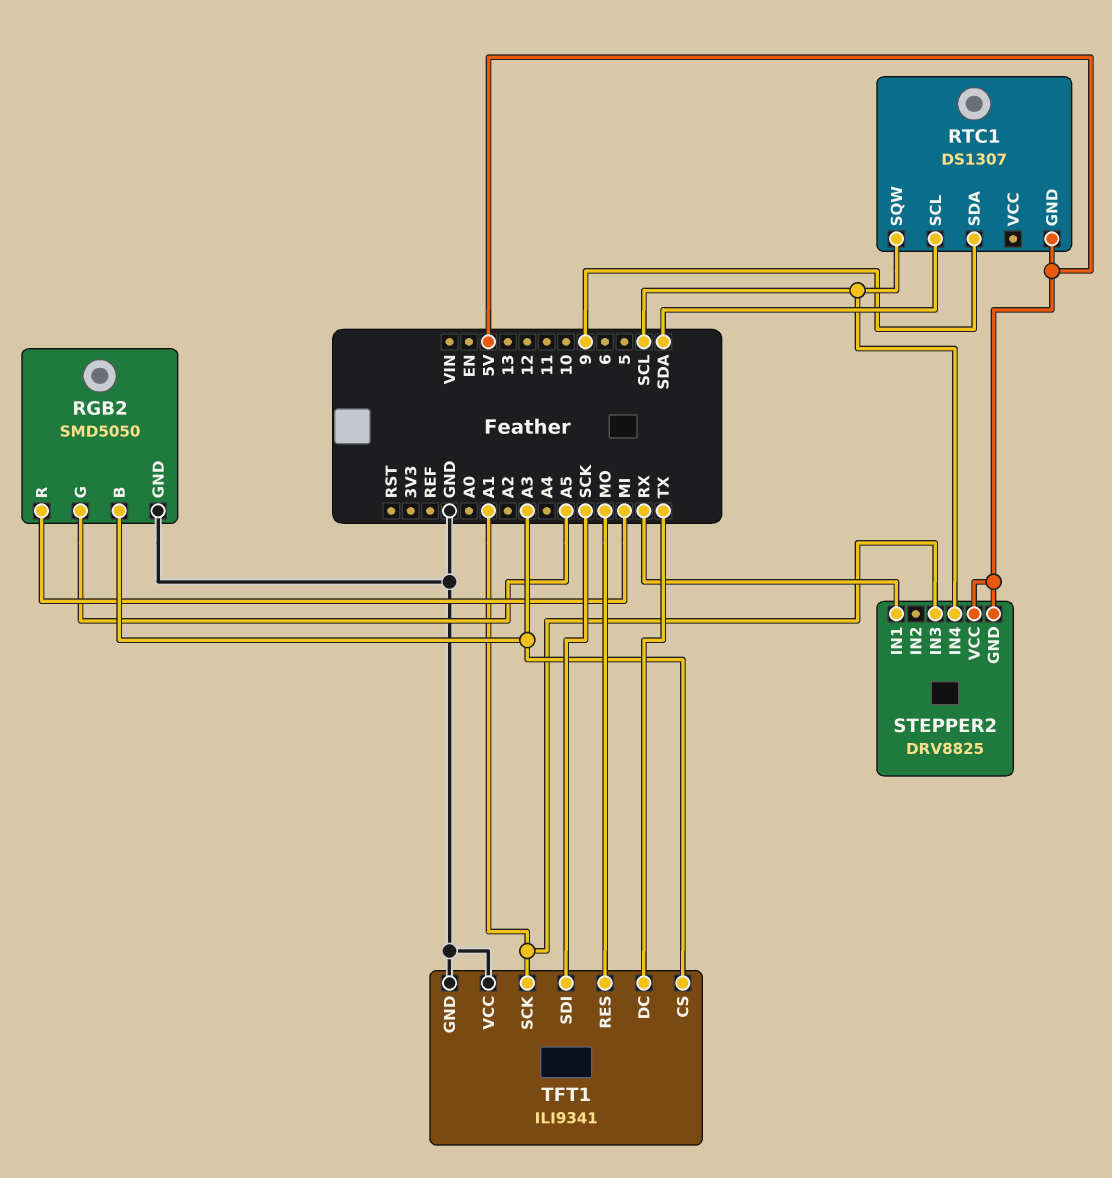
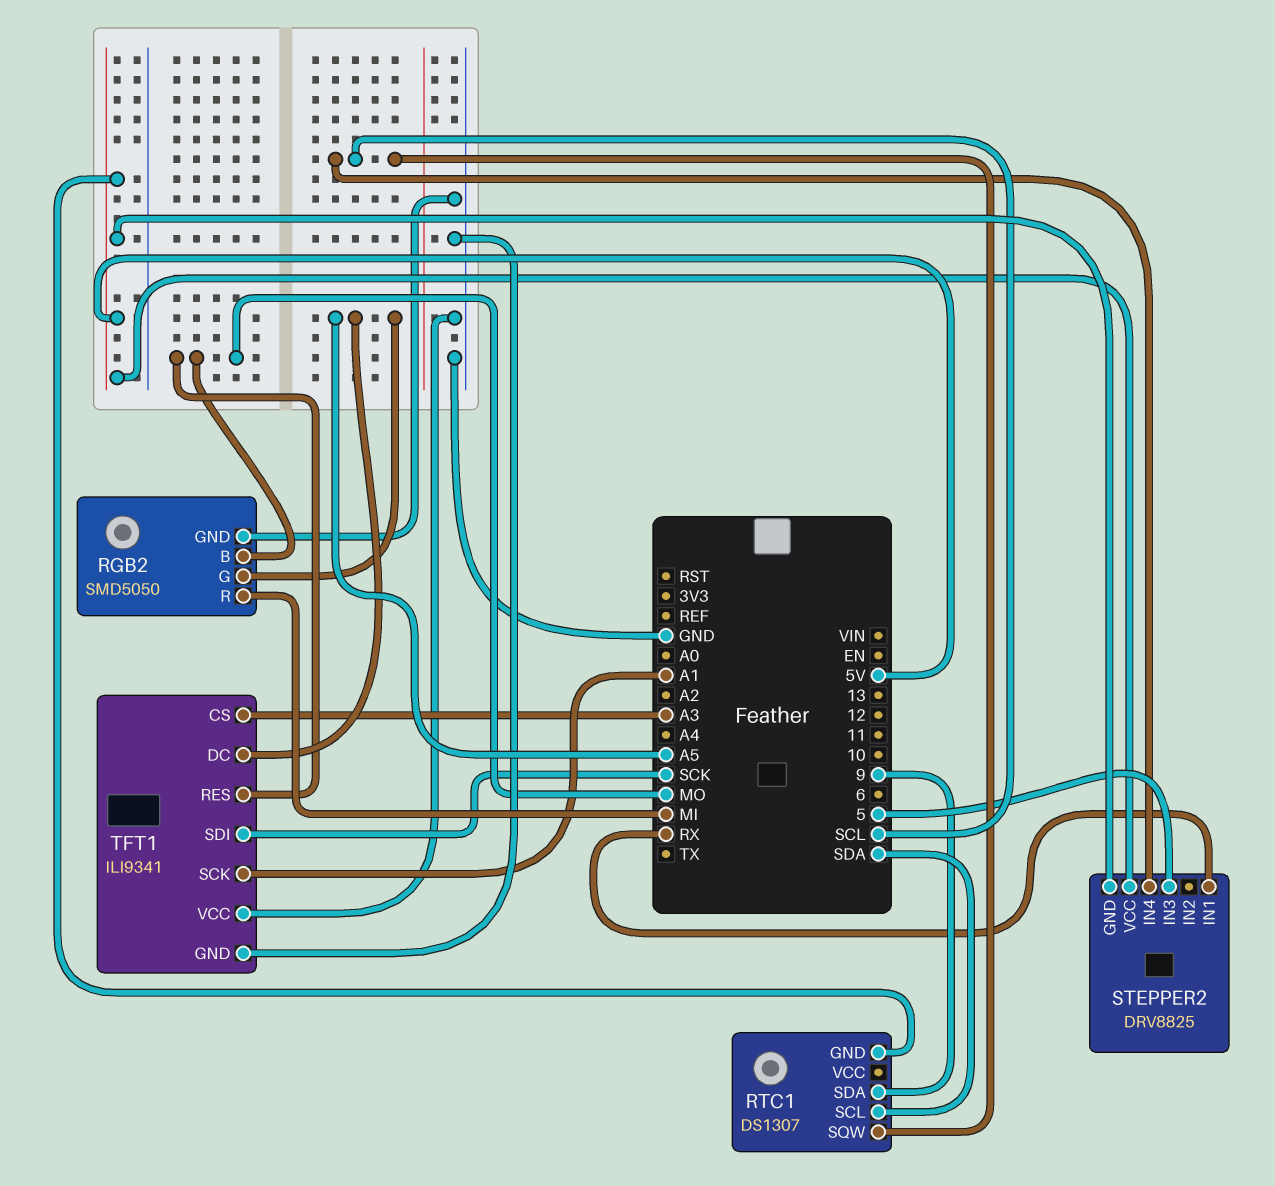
RGB2 pin B: A3 -> MO
STEPPER2 pin IN3: A1 -> 5
TFT1 pin DC: TX -> A5

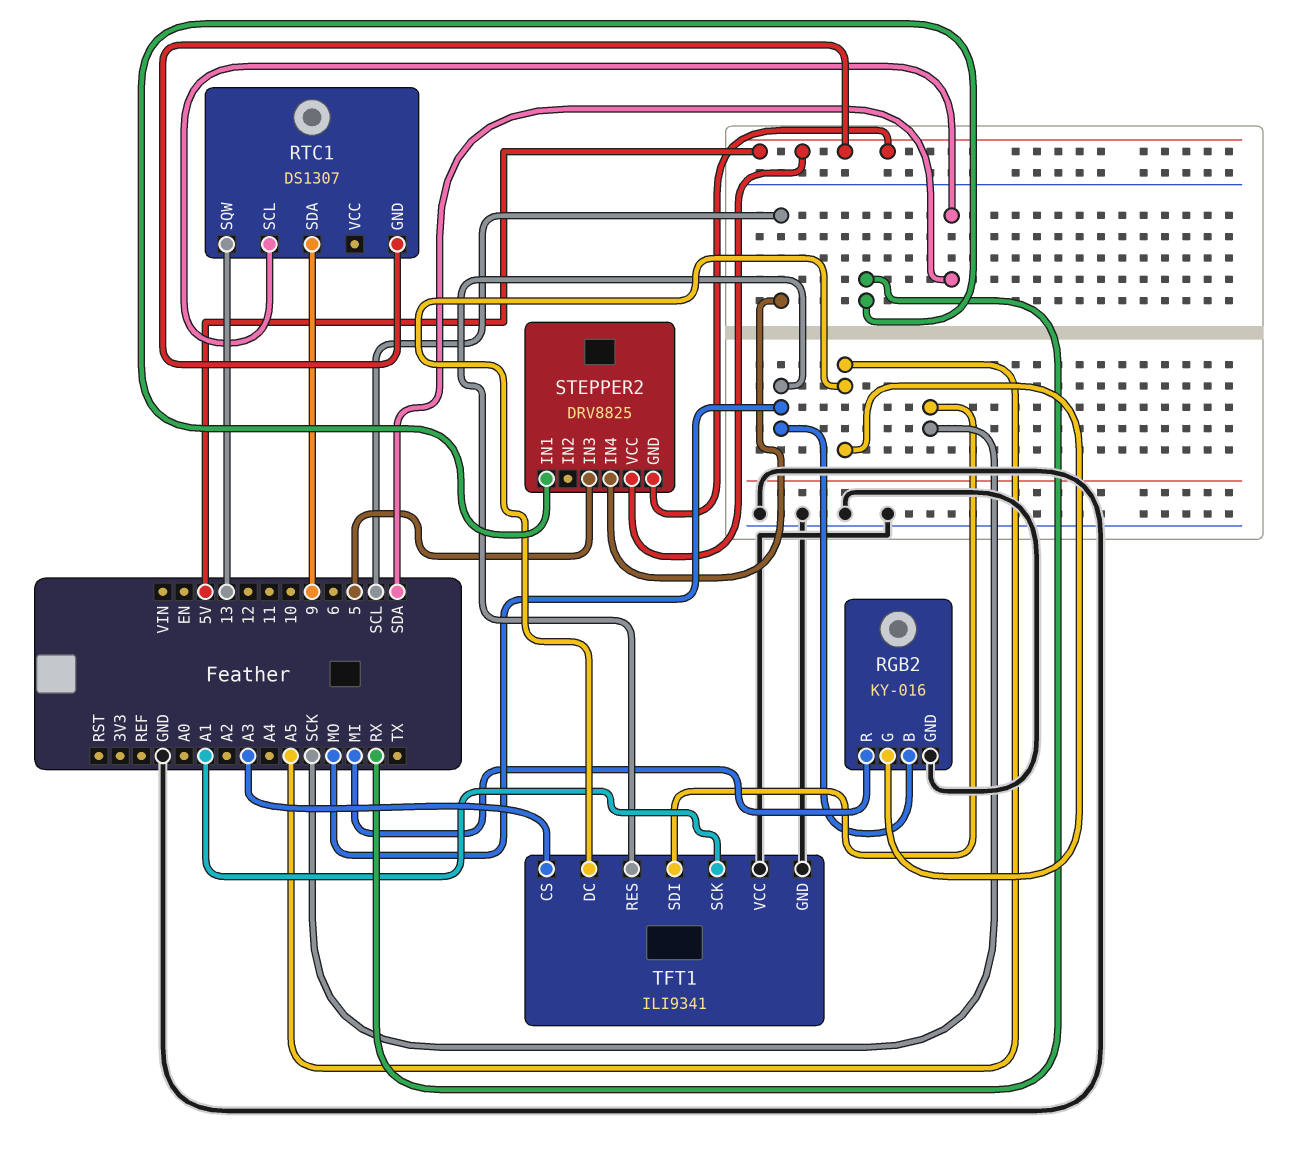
RGB2: SMD5050 -> KY-016
RTC1 pin SQW: SCL -> 13

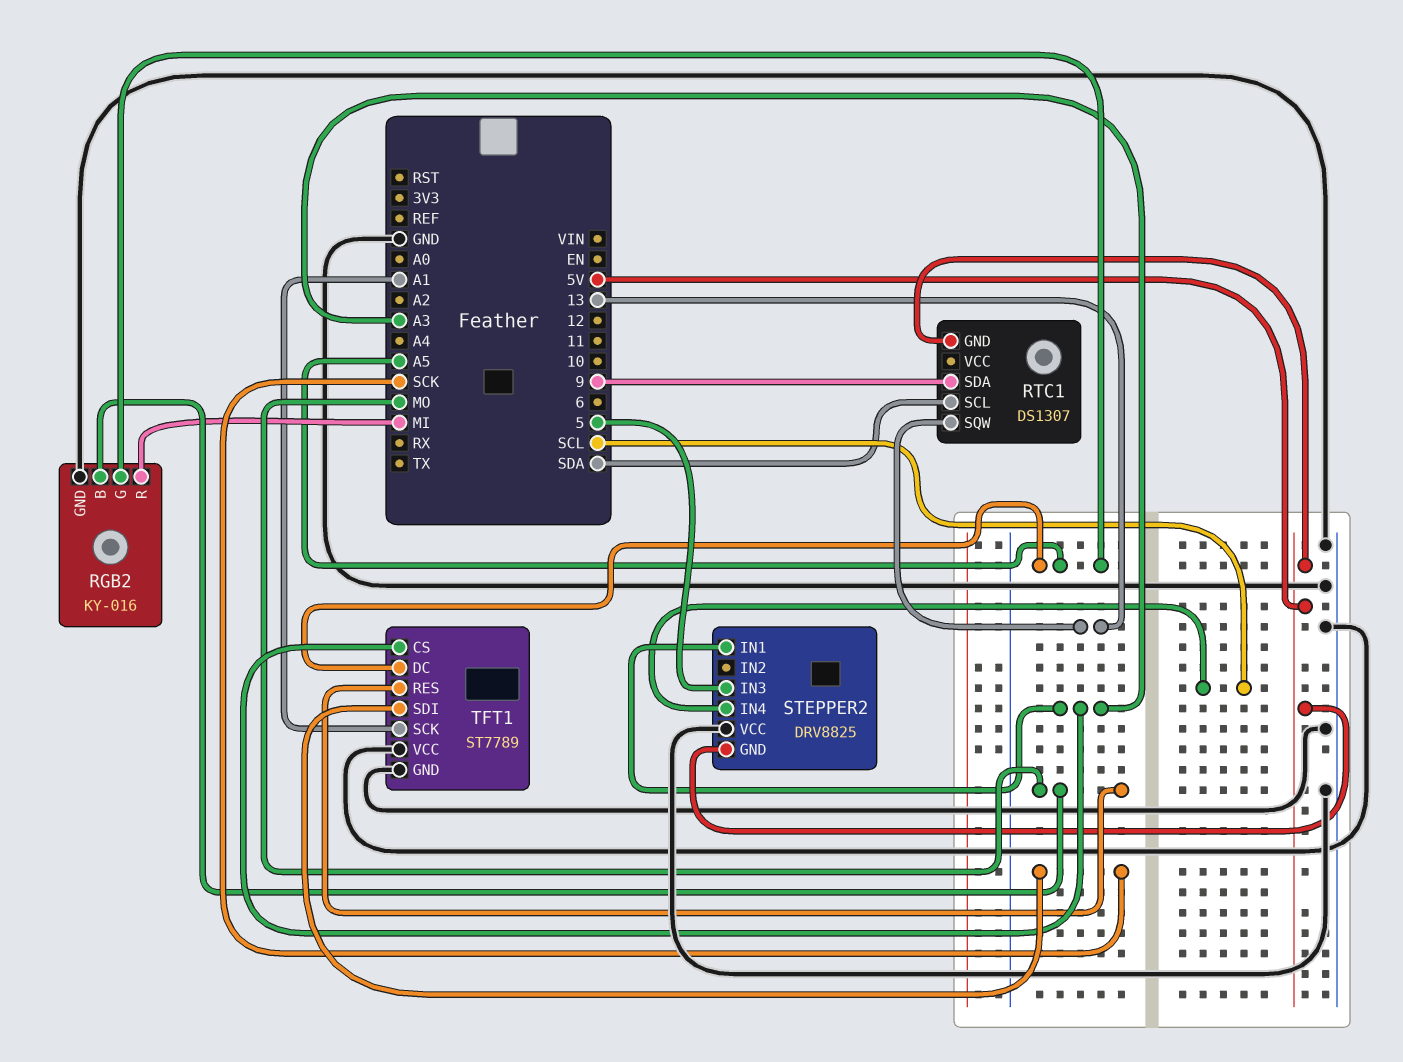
STEPPER2 pin IN1: RX -> A3
STEPPER2 pin VCC: 5V -> GND
TFT1: ILI9341 -> ST7789

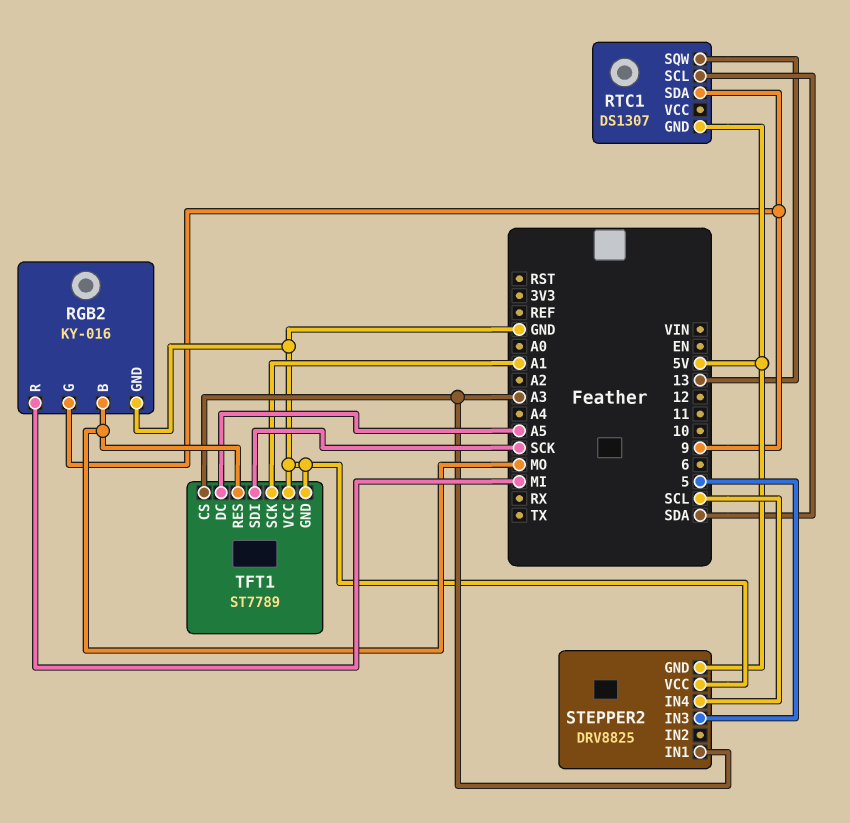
RGB2 pin G: A5 -> 9

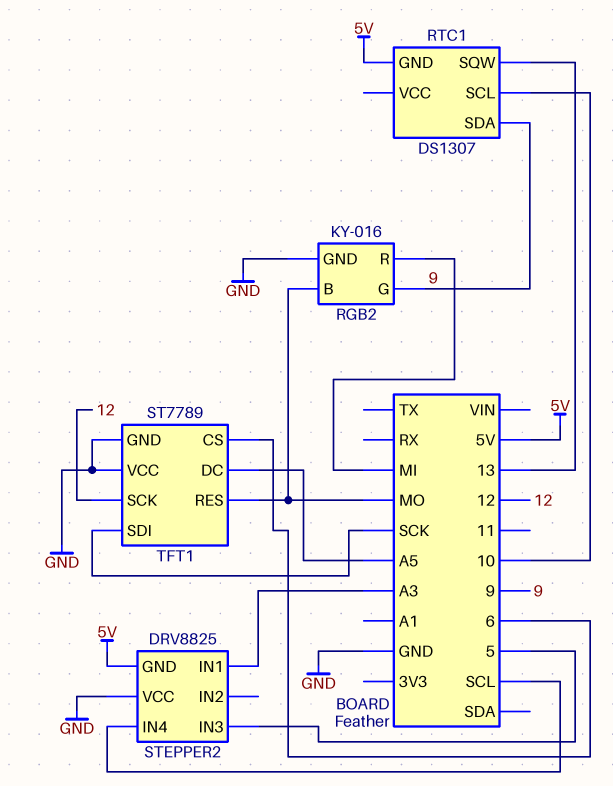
RTC1 pin SCL: SDA -> 10
TFT1 pin CS: A3 -> 6
TFT1 pin SCK: A1 -> 12

